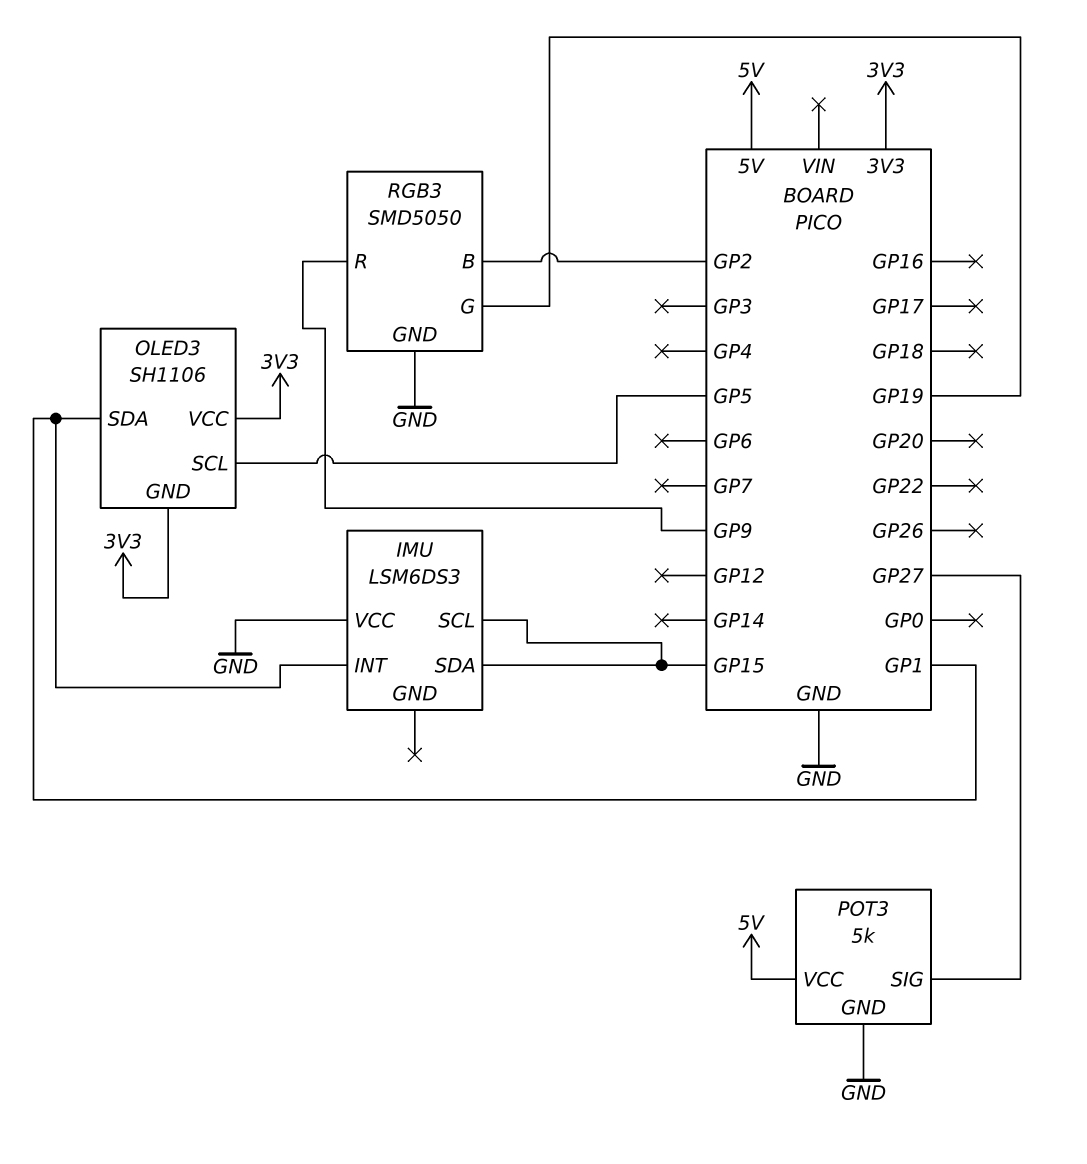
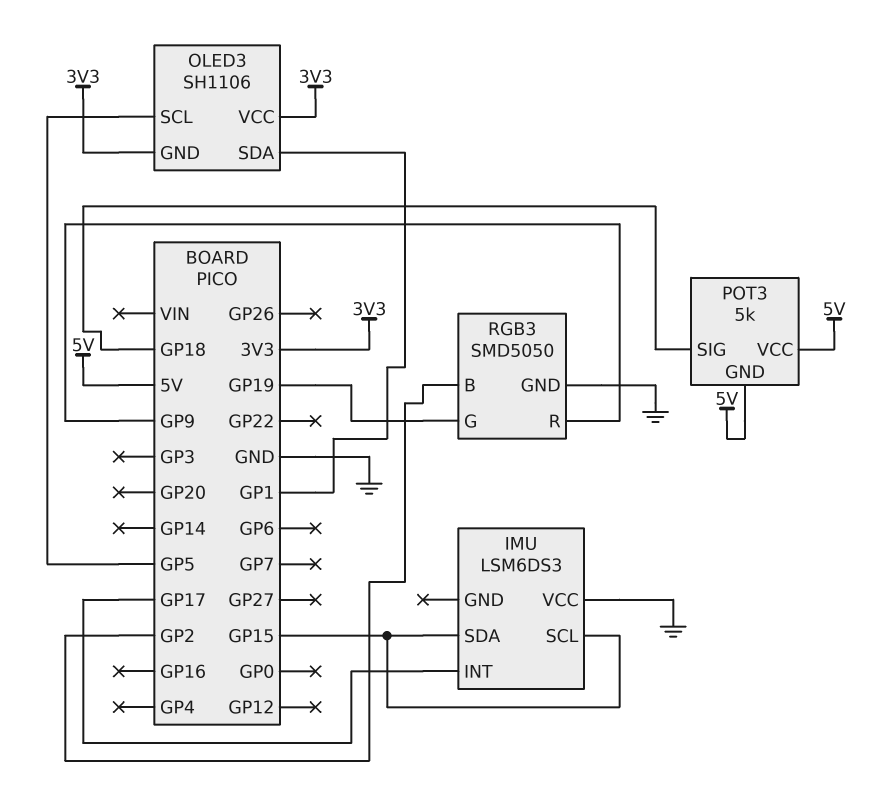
IMU pin INT: GP1 -> GP17
POT3 pin GND: GND -> 5V
POT3 pin SIG: GP27 -> GP18

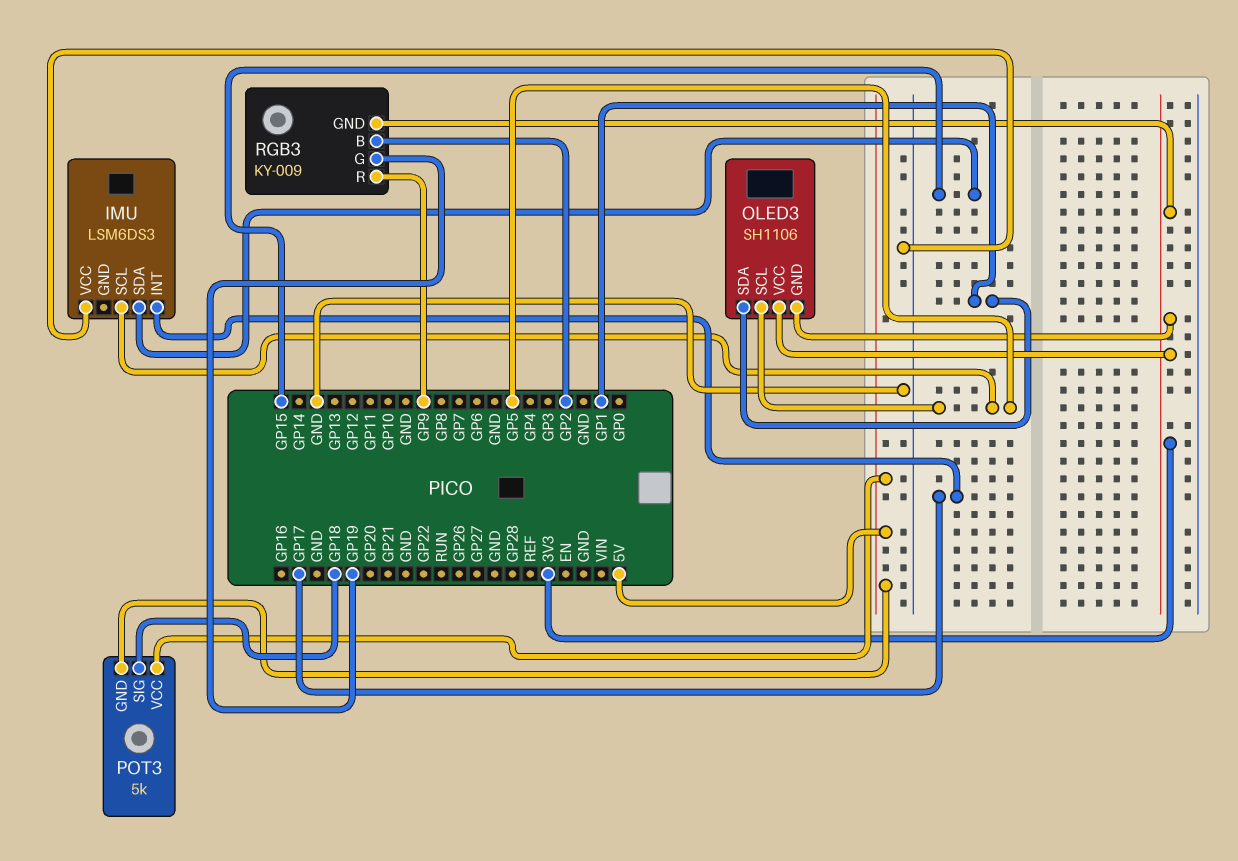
IMU pin SCL: GP15 -> GP5
RGB3: SMD5050 -> KY-009
RGB3 pin GND: GND -> 3V3

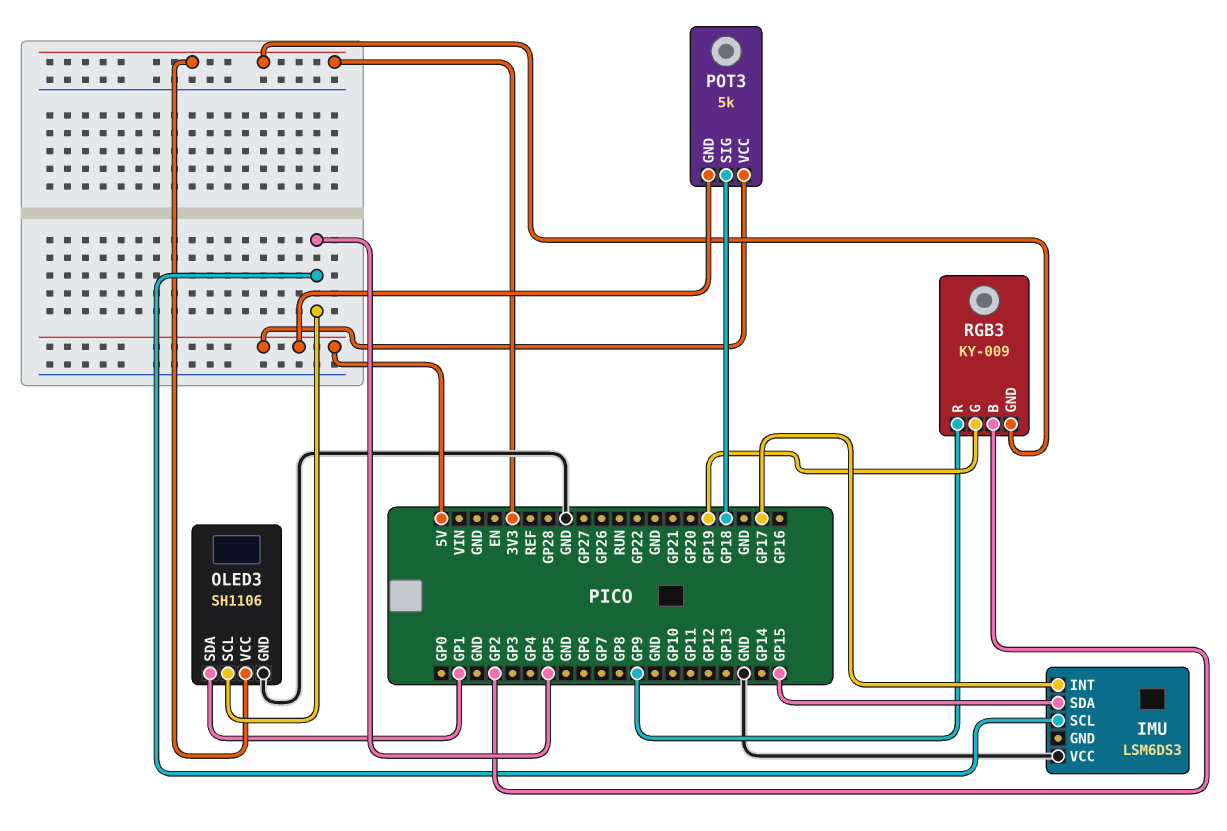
OLED3 pin GND: 3V3 -> GND

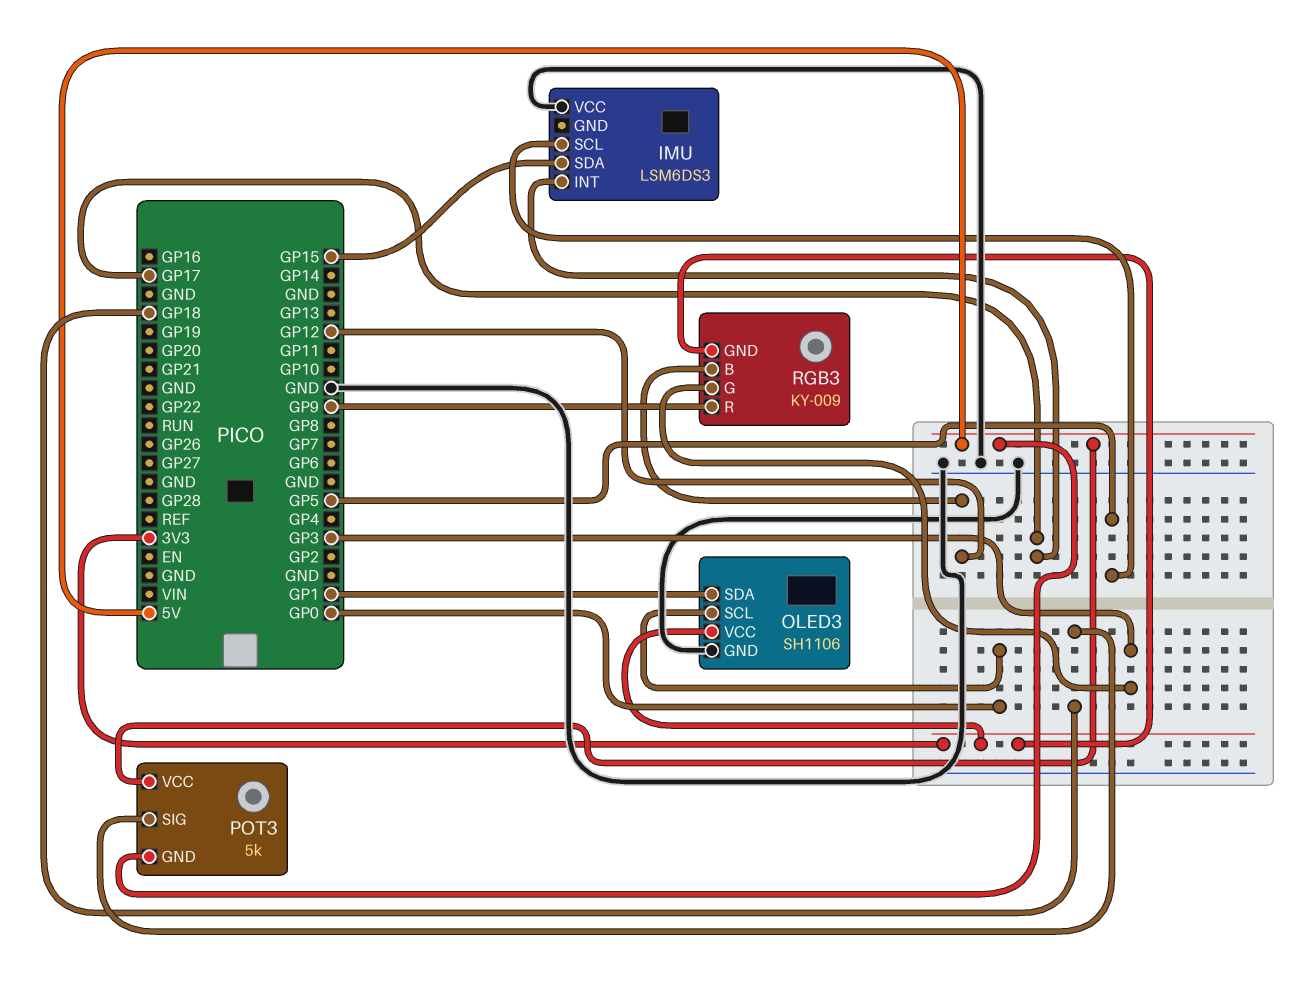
OLED3 pin SCL: GP5 -> GP0
RGB3 pin B: GP2 -> GP12
RGB3 pin G: GP19 -> GP3

